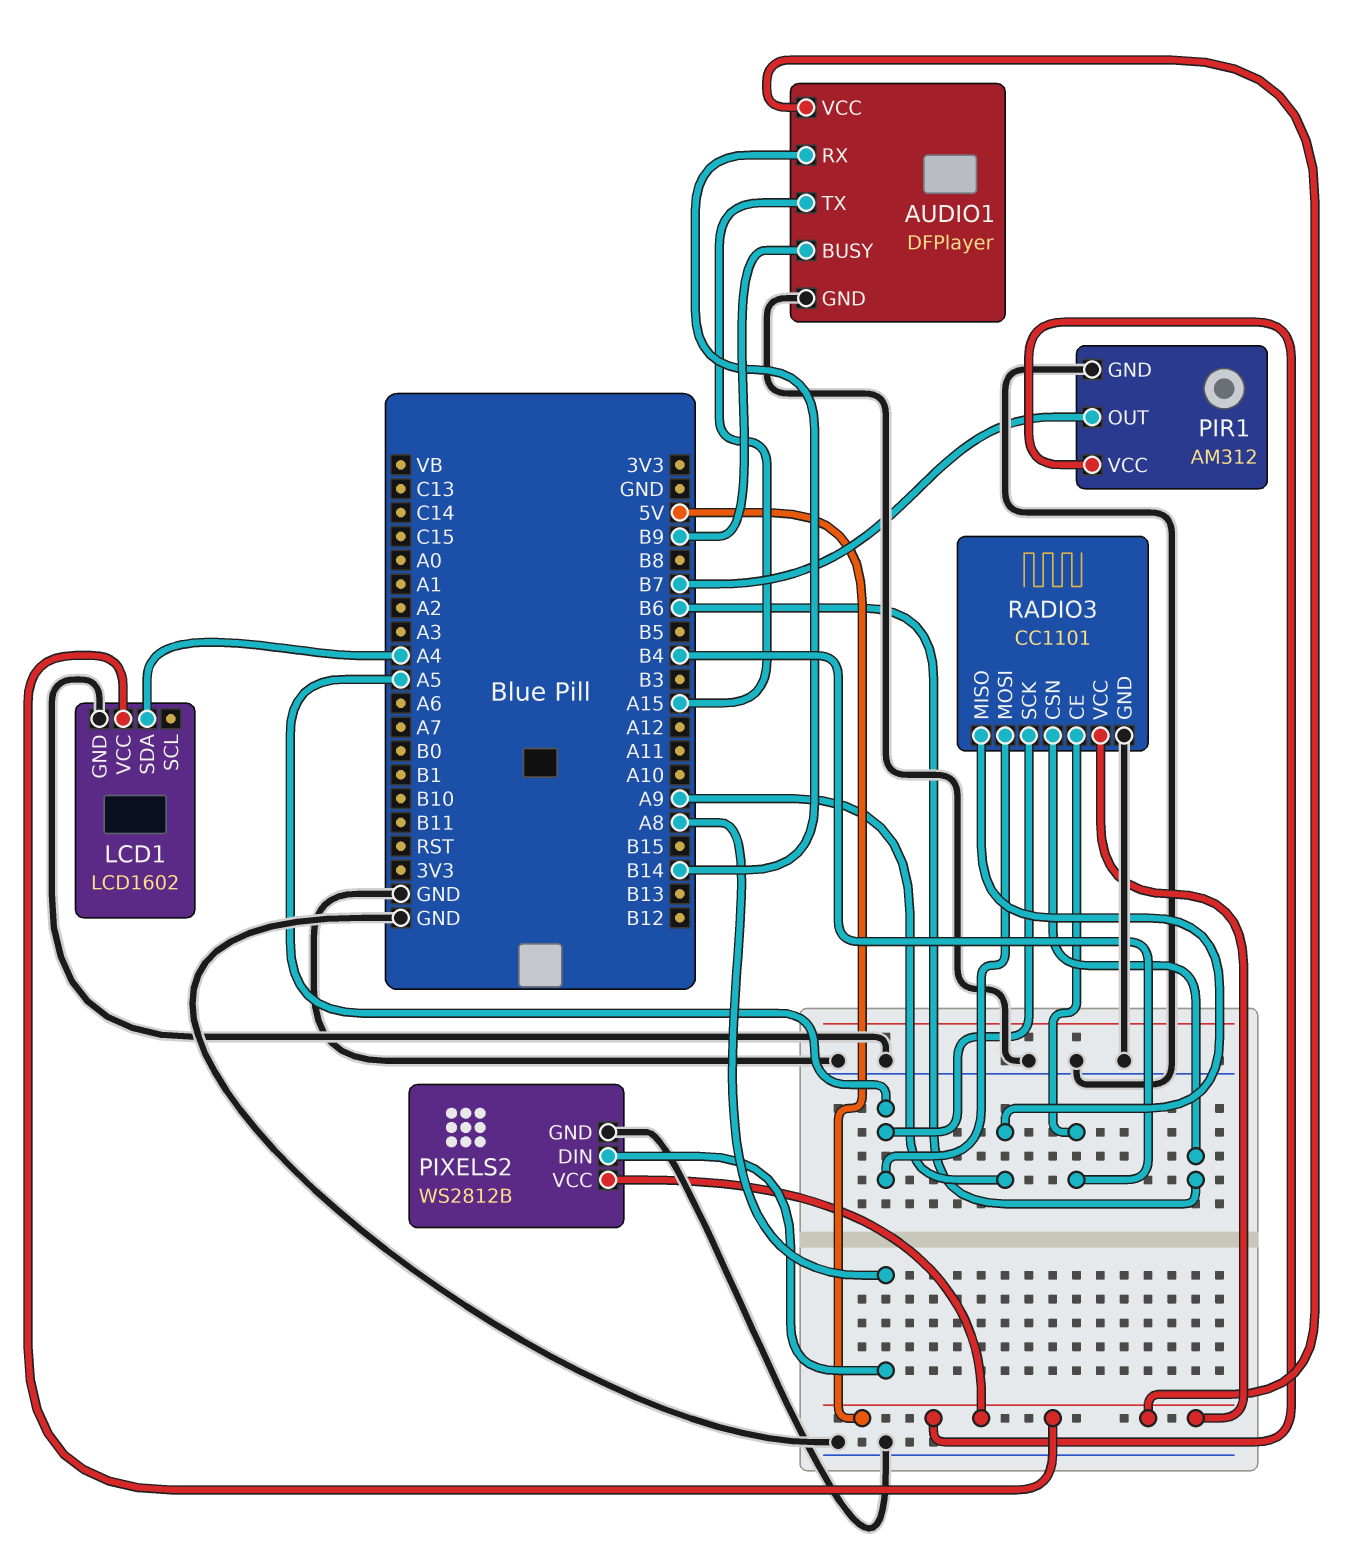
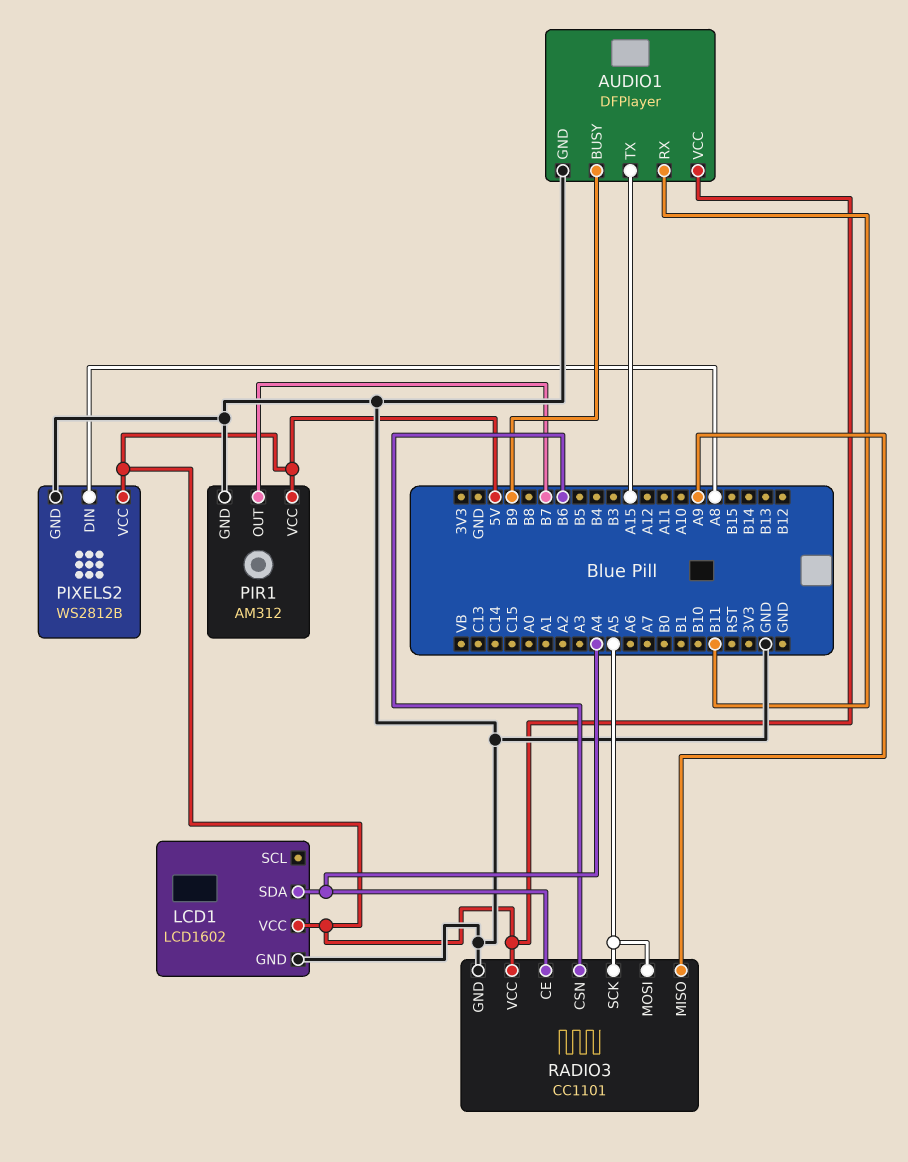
AUDIO1 pin RX: B14 -> B11
RADIO3 pin CE: B4 -> A4

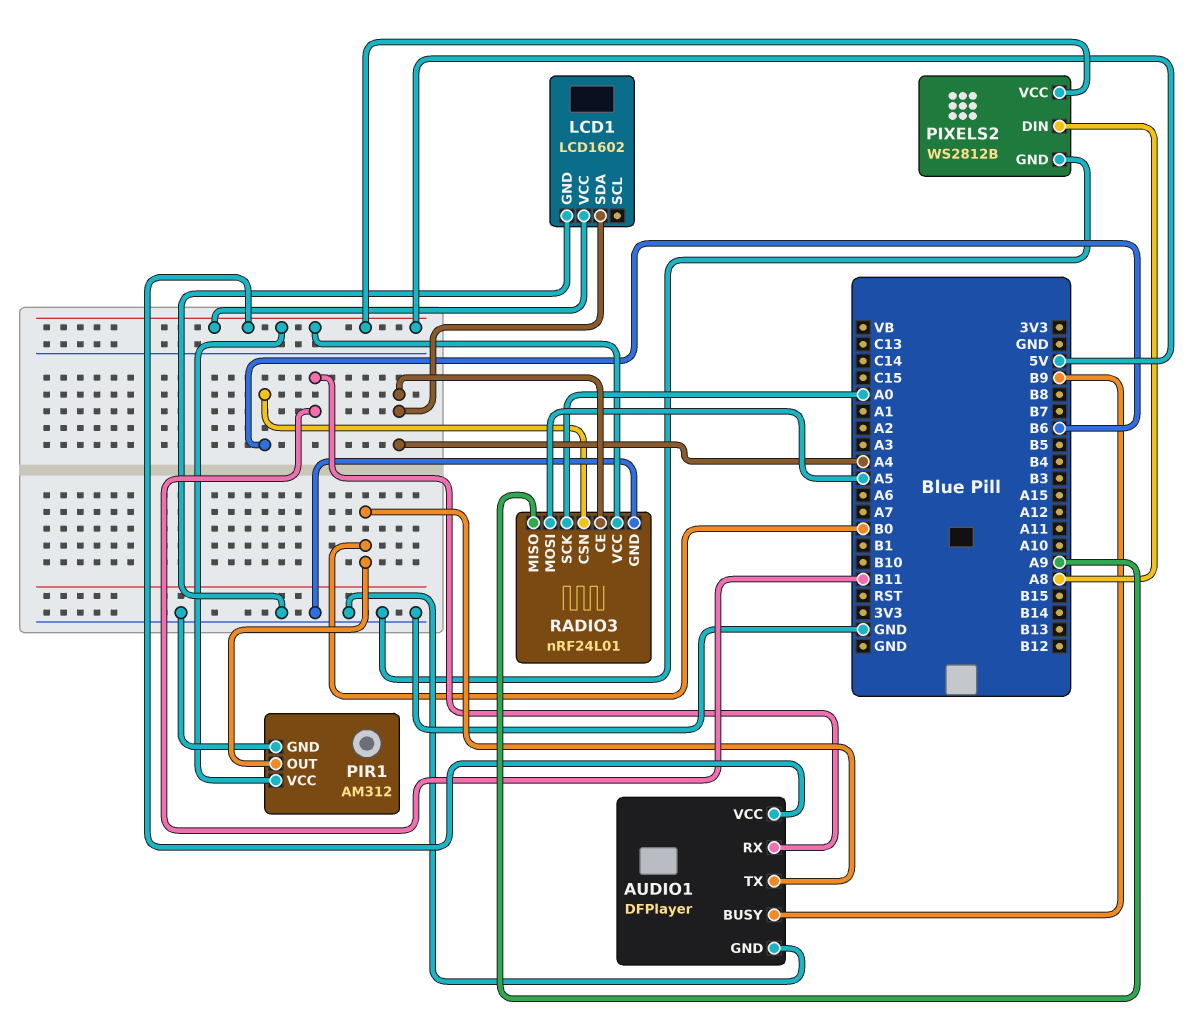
AUDIO1 pin TX: A15 -> B0
PIR1 pin OUT: B7 -> B0
RADIO3: CC1101 -> nRF24L01
RADIO3 pin SCK: A5 -> A0

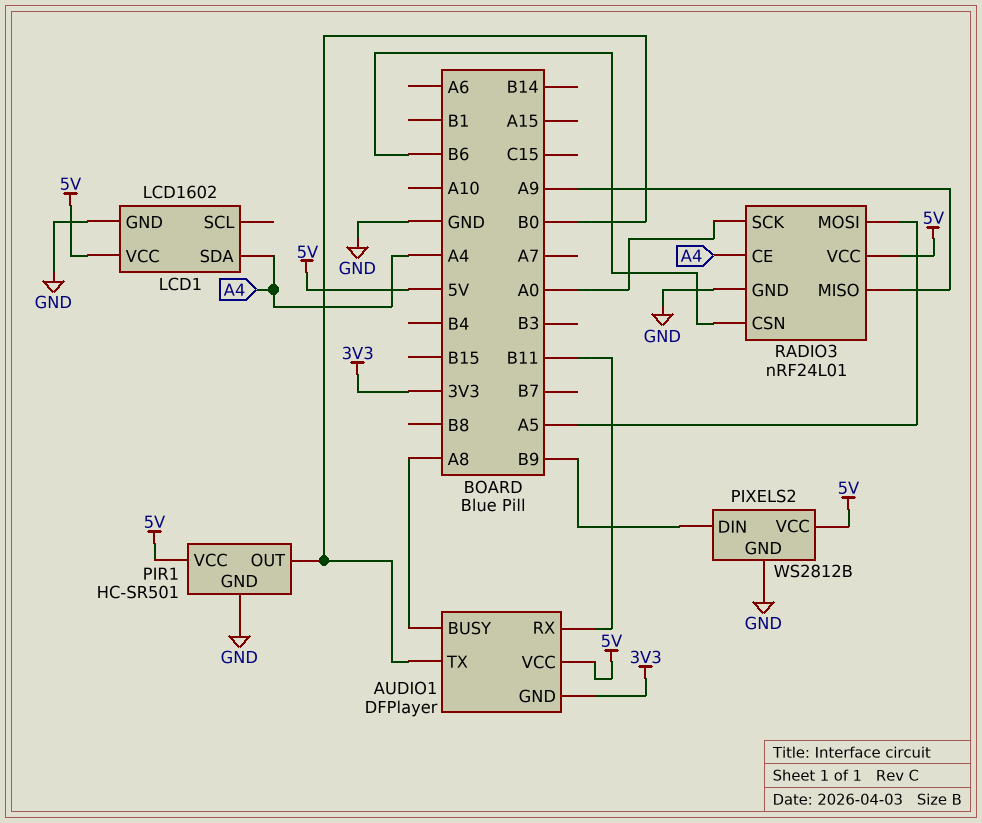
AUDIO1 pin BUSY: B9 -> A8
AUDIO1 pin GND: GND -> 3V3
PIR1: AM312 -> HC-SR501
PIXELS2 pin DIN: A8 -> B9

